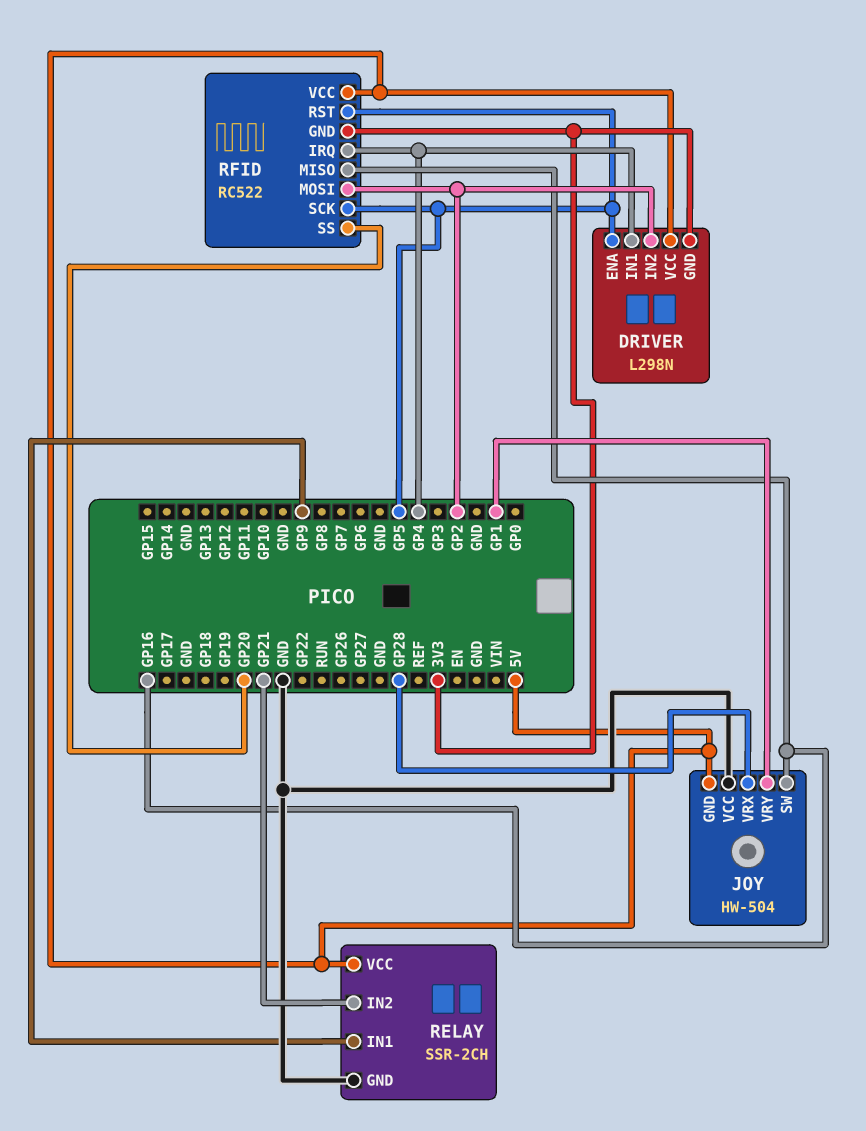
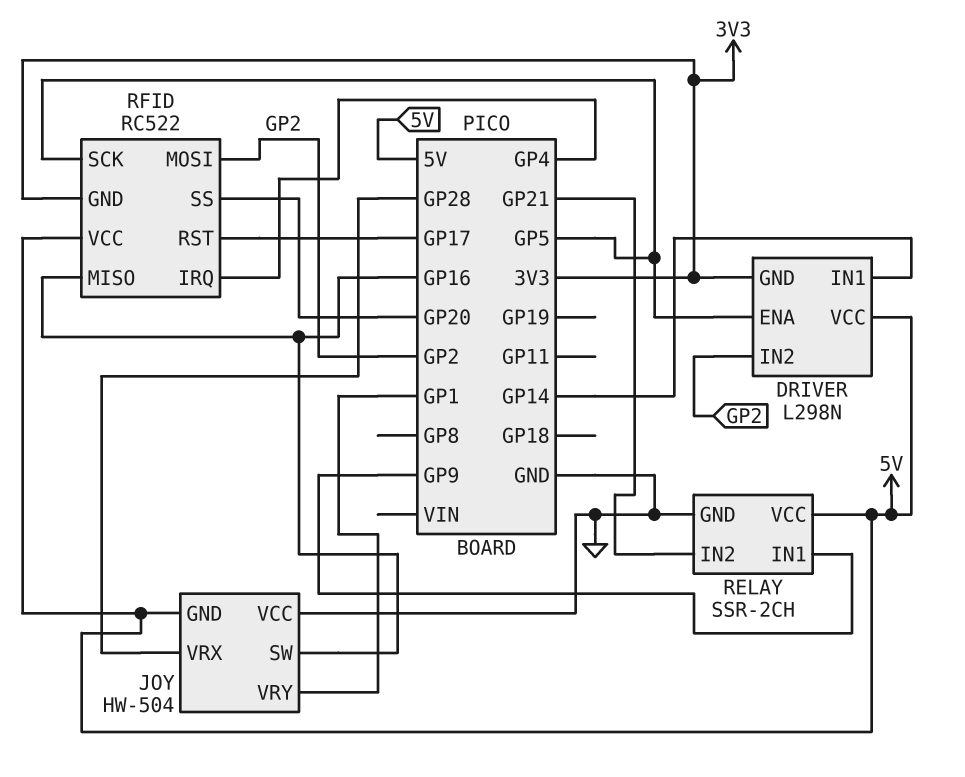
DRIVER pin IN1: GP4 -> GP14
RFID pin RST: GP5 -> GP17

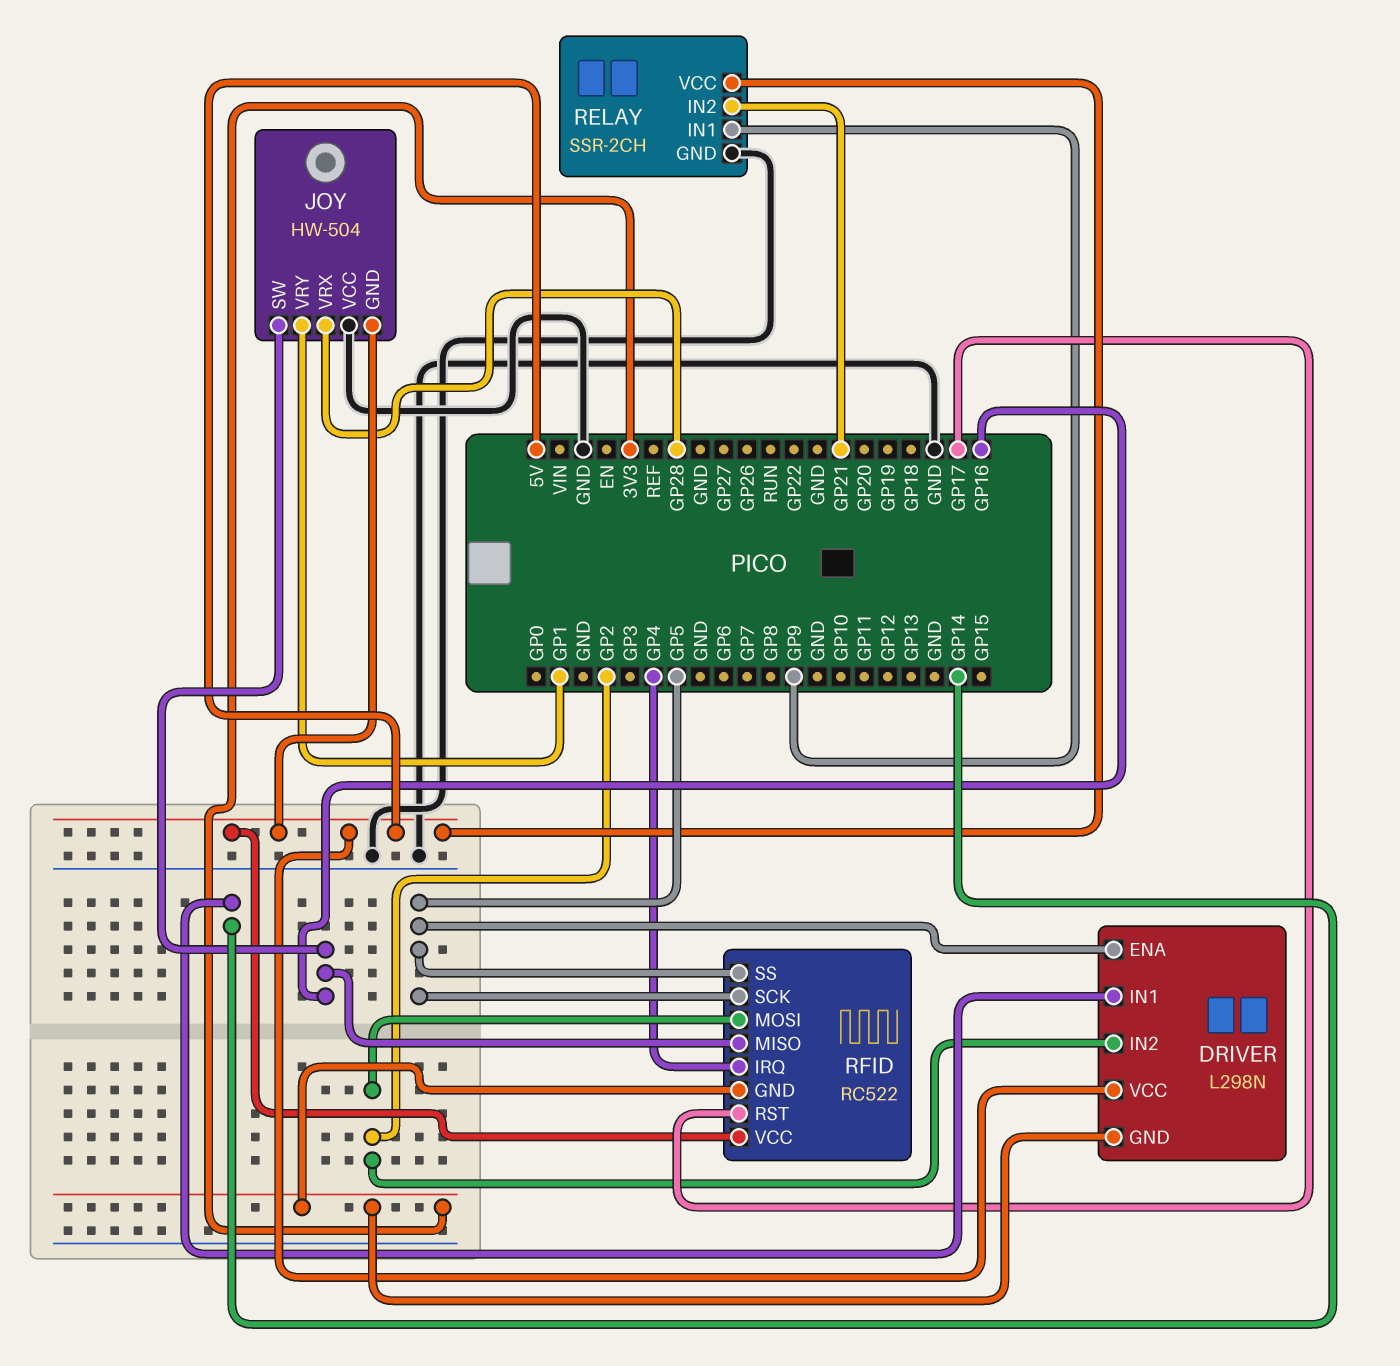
RFID pin SS: GP20 -> GP5

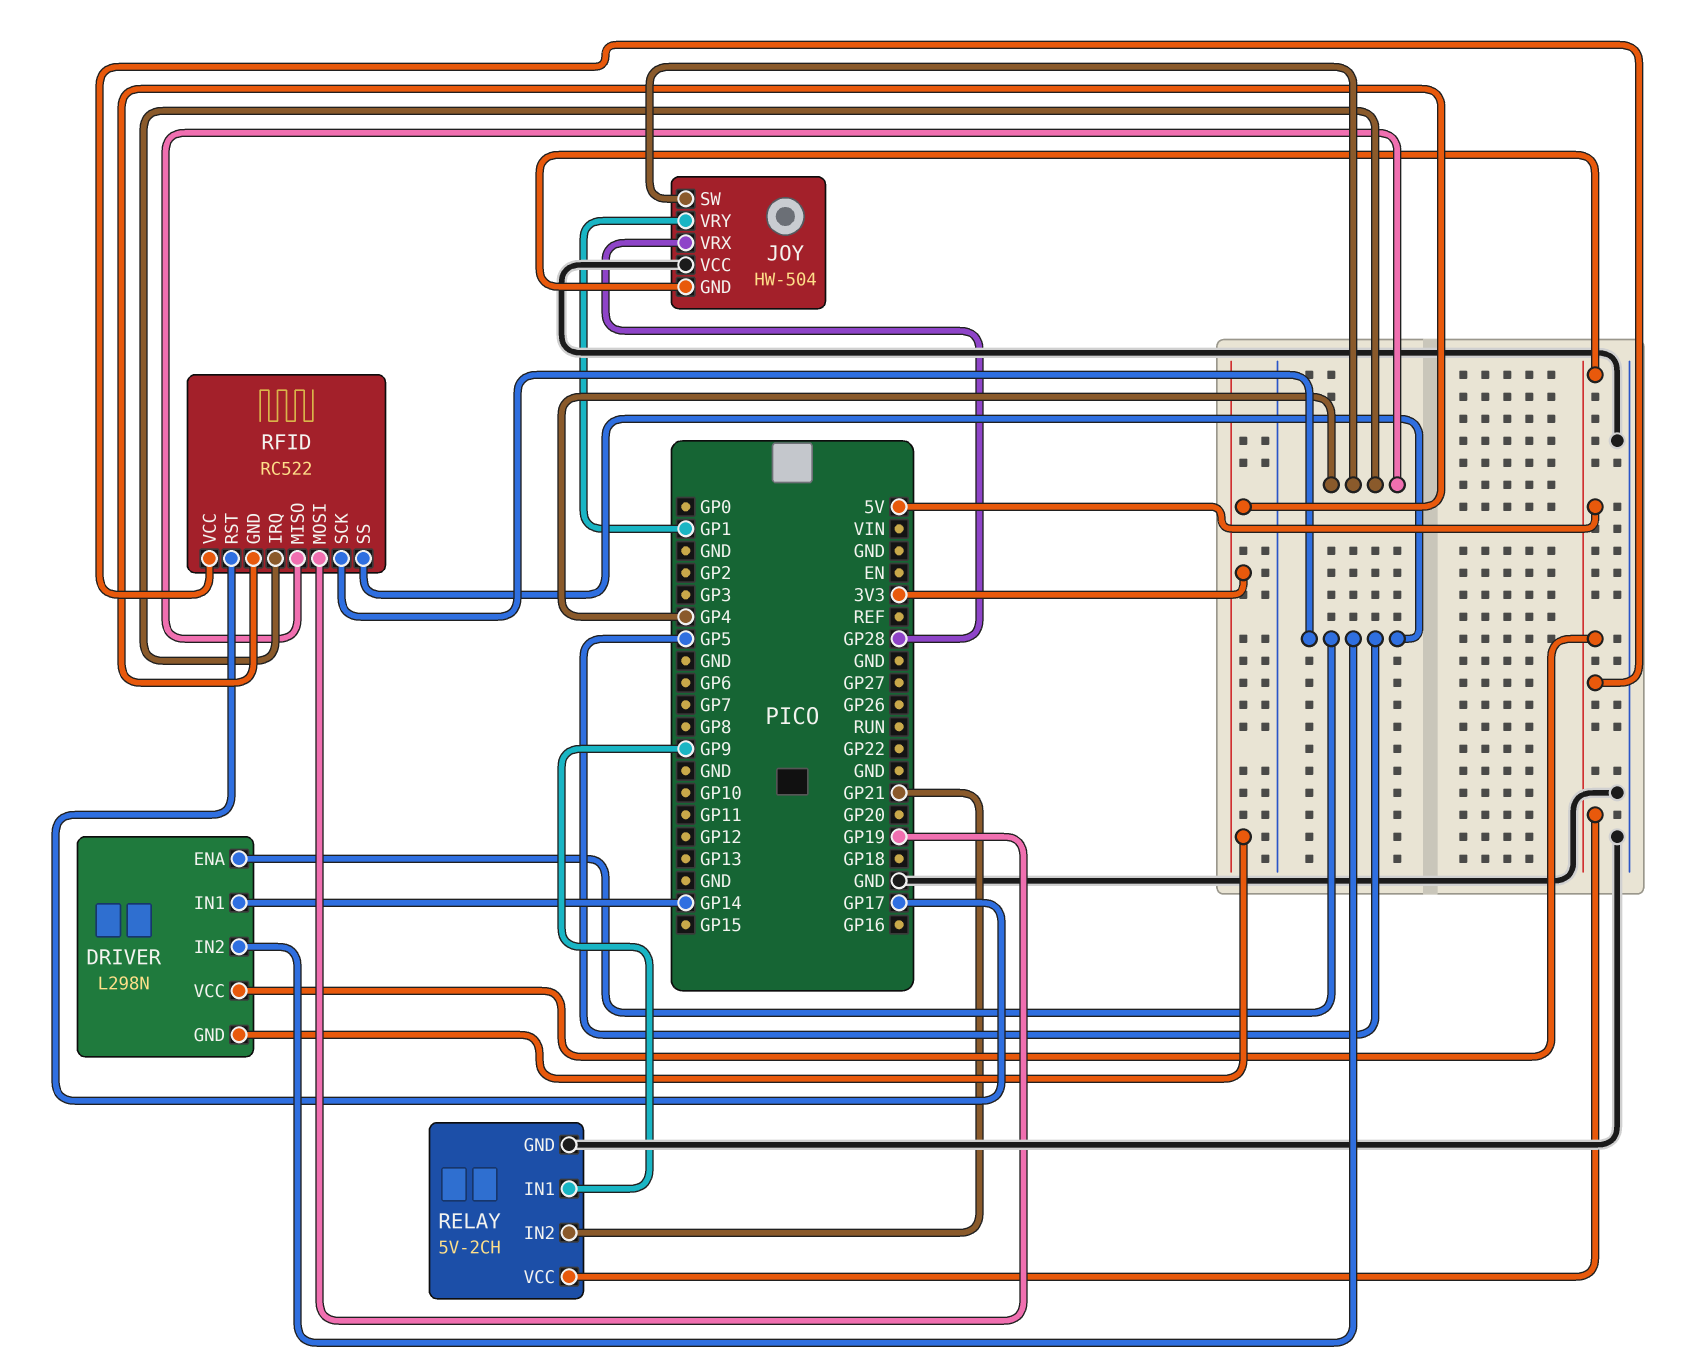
DRIVER pin IN2: GP2 -> GP5
JOY pin SW: GP16 -> GP4
RELAY: SSR-2CH -> 5V-2CH
RFID pin MISO: GP16 -> GP4
RFID pin MOSI: GP2 -> GP19

